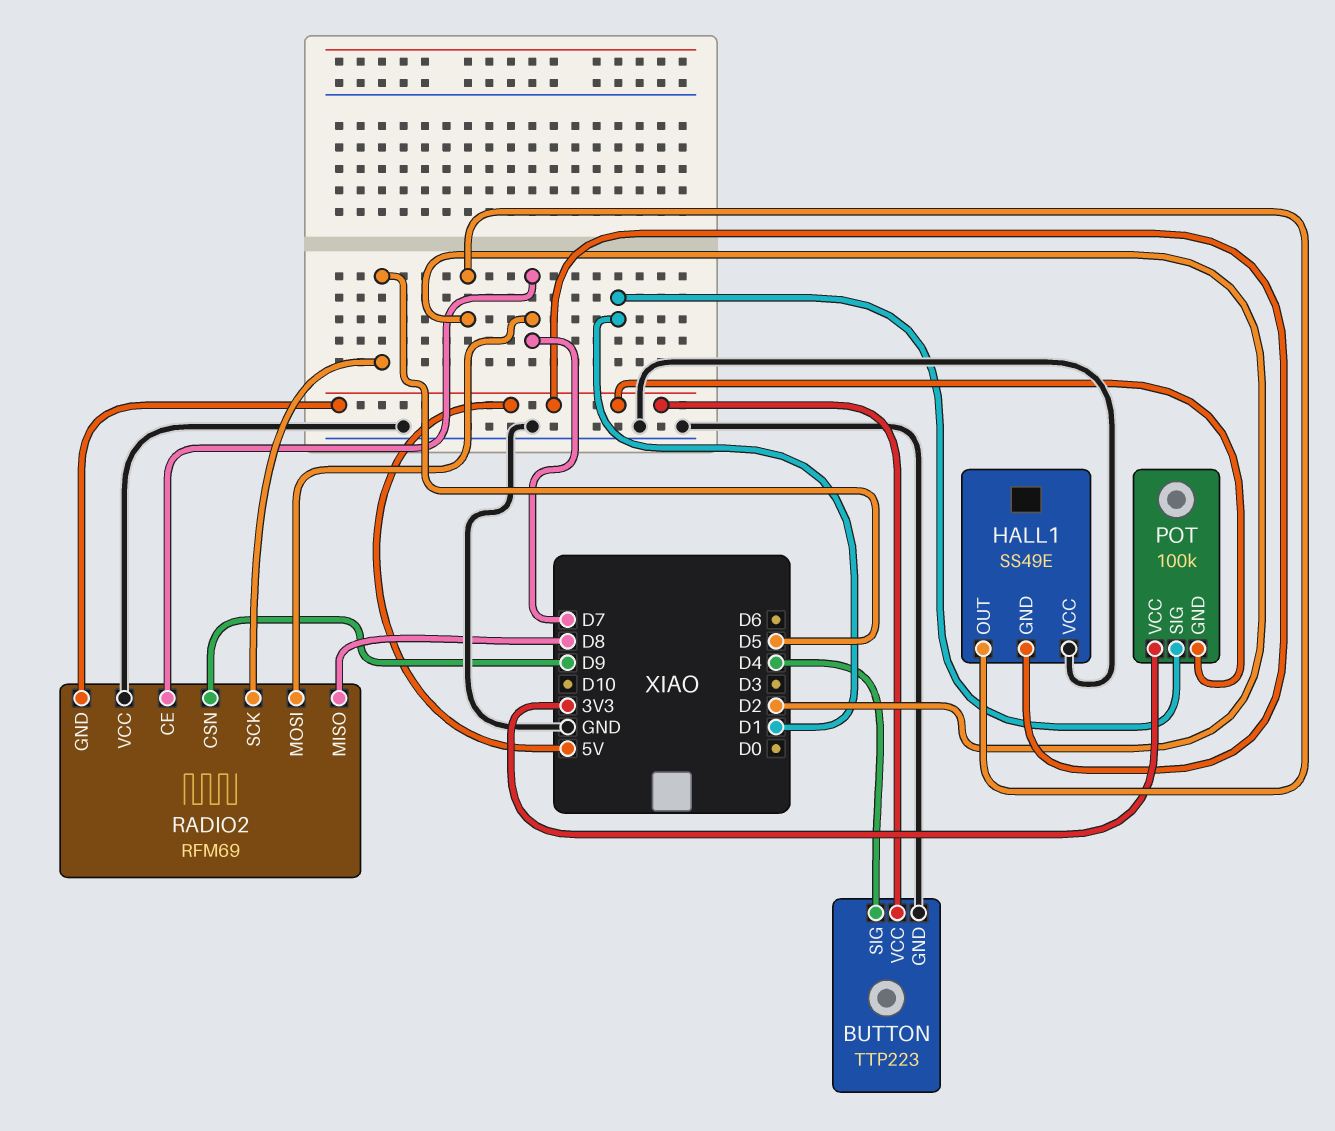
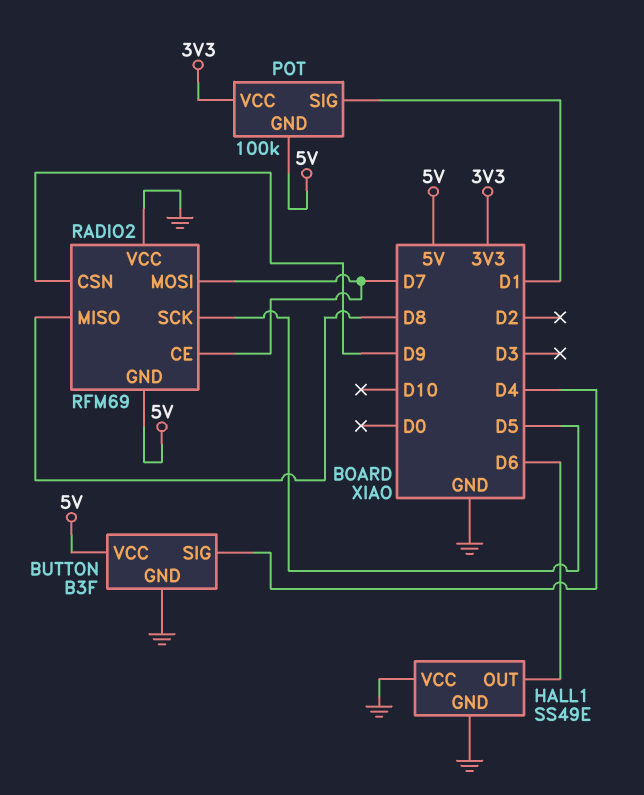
BUTTON: TTP223 -> B3F
HALL1 pin GND: 5V -> GND
HALL1 pin OUT: D2 -> D6

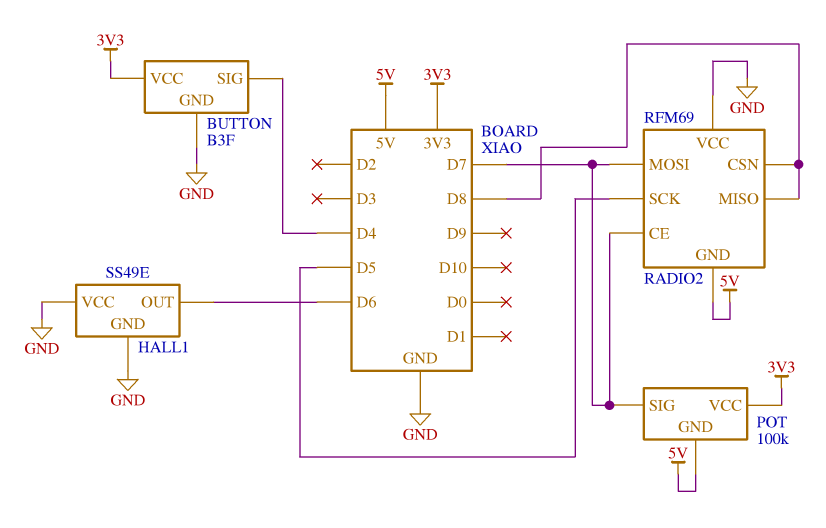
BUTTON pin VCC: 5V -> 3V3
POT pin SIG: D1 -> D7
RADIO2 pin CSN: D9 -> D8

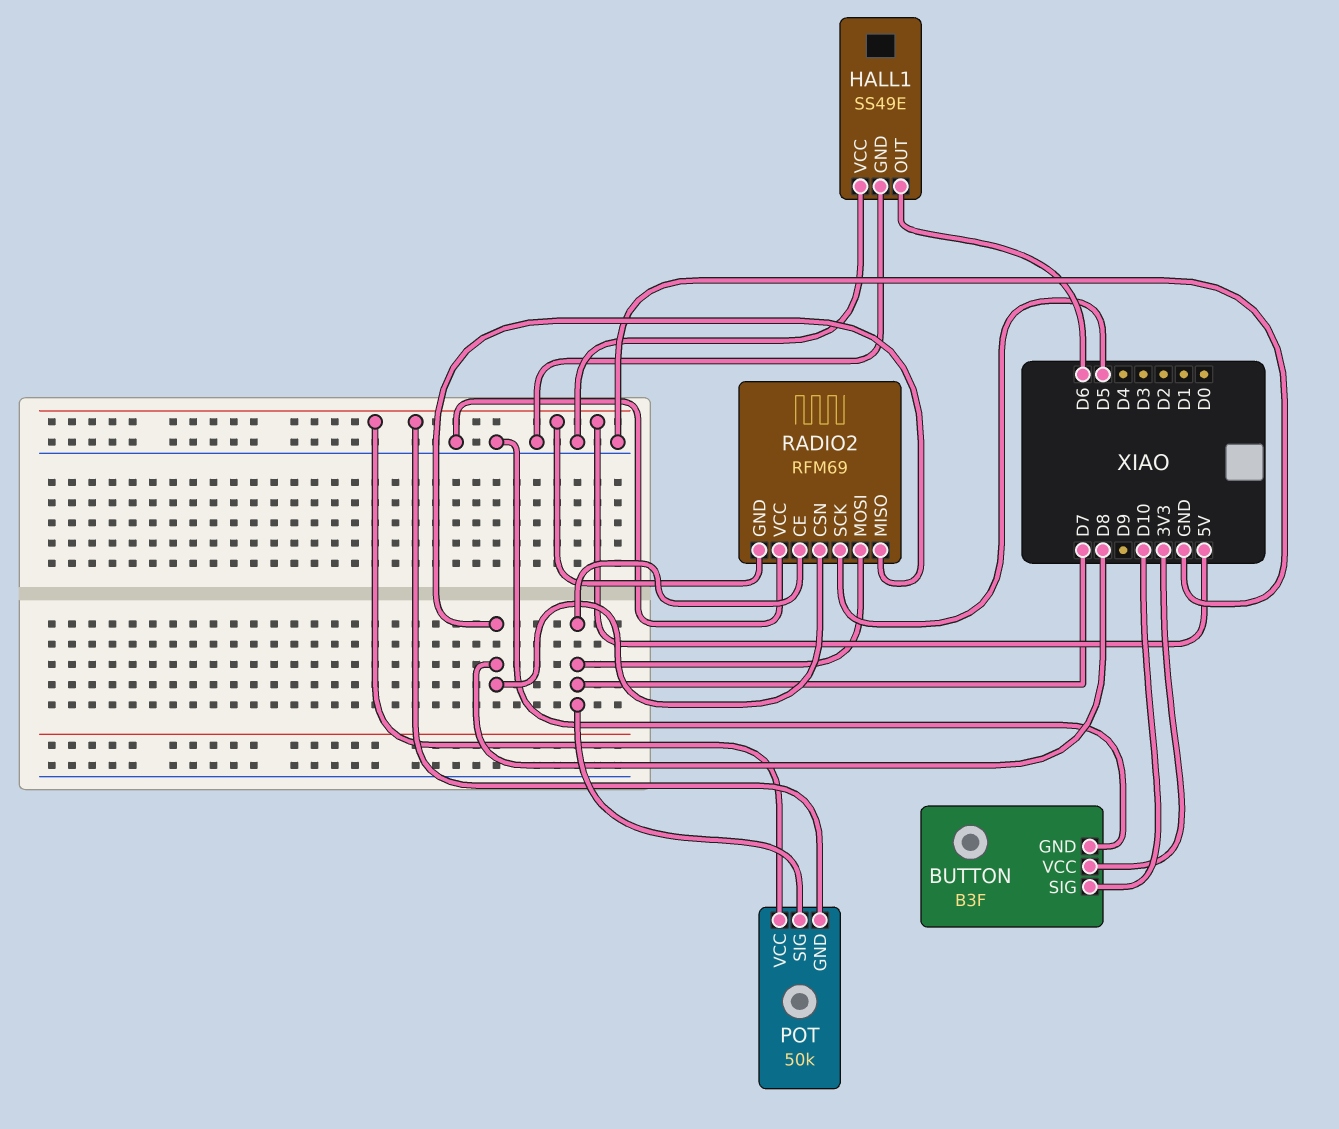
BUTTON pin SIG: D4 -> D10
POT: 100k -> 50k
POT pin VCC: 3V3 -> 5V

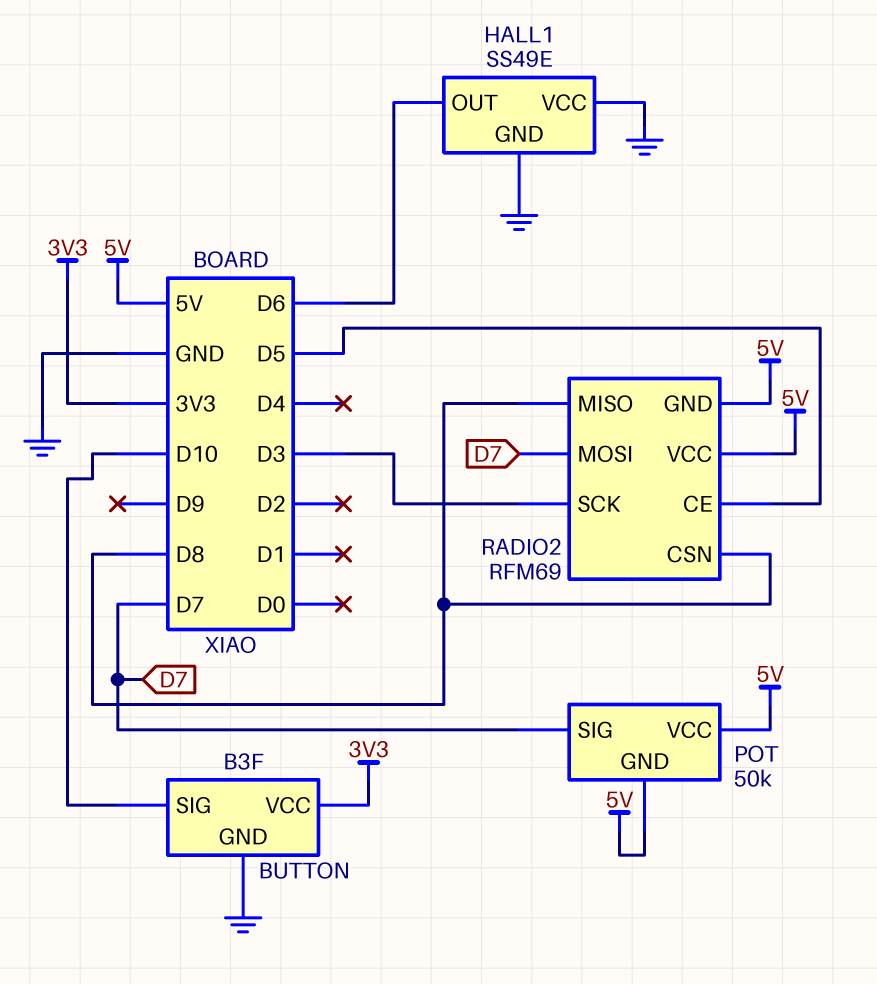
RADIO2 pin CE: D7 -> D5
RADIO2 pin SCK: D5 -> D3
RADIO2 pin VCC: GND -> 5V

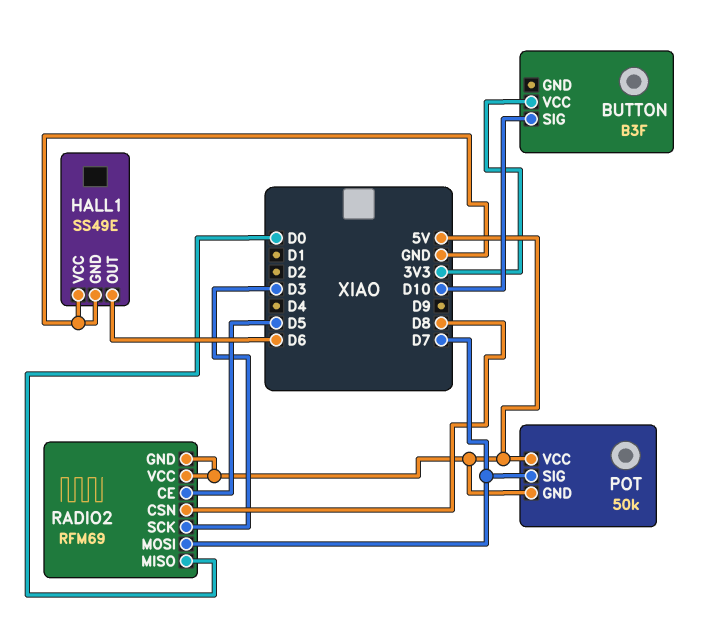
BUTTON pin GND: GND -> none
RADIO2 pin MISO: D8 -> D0

